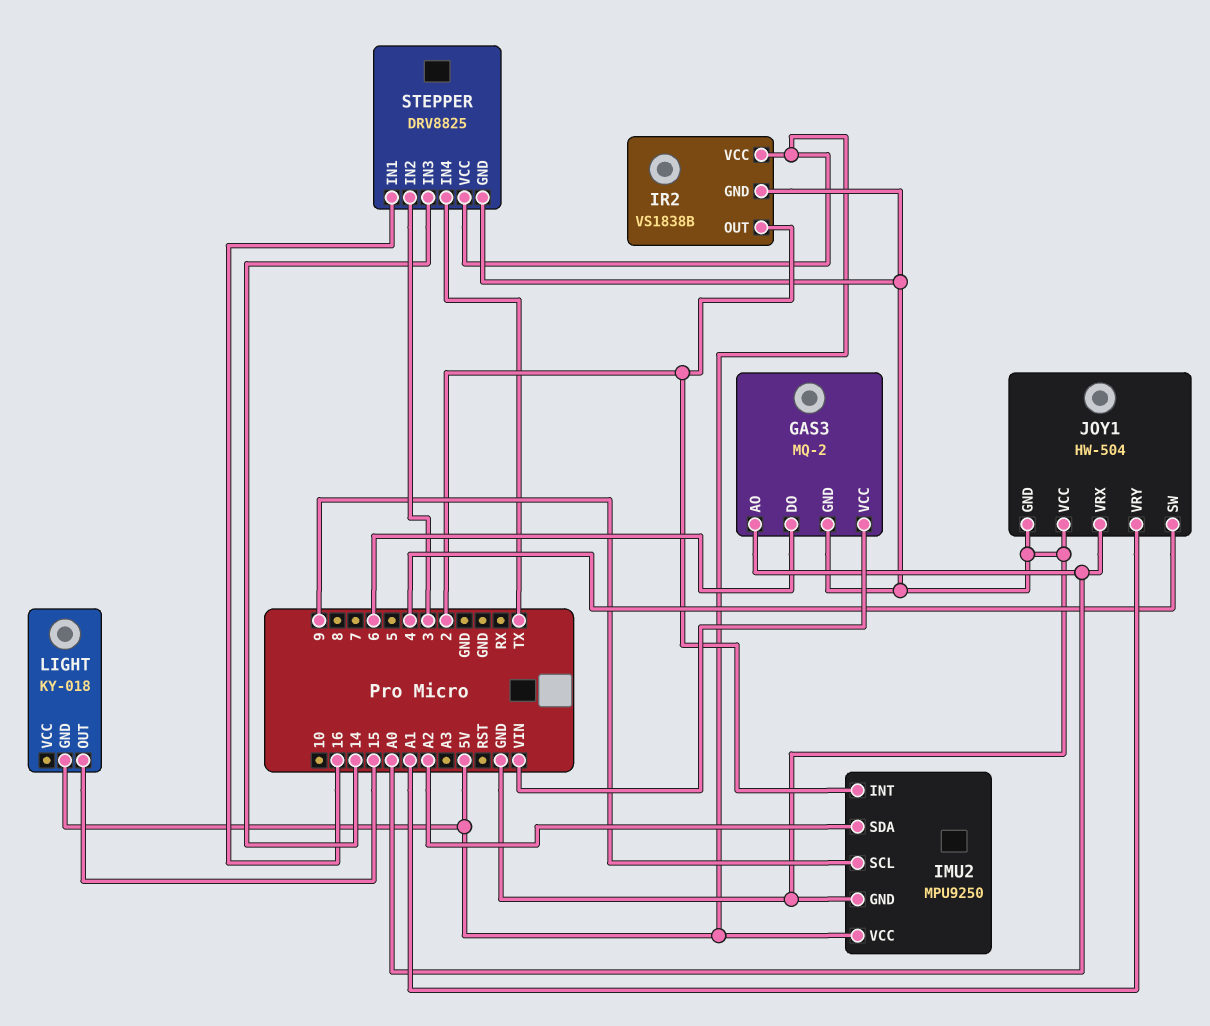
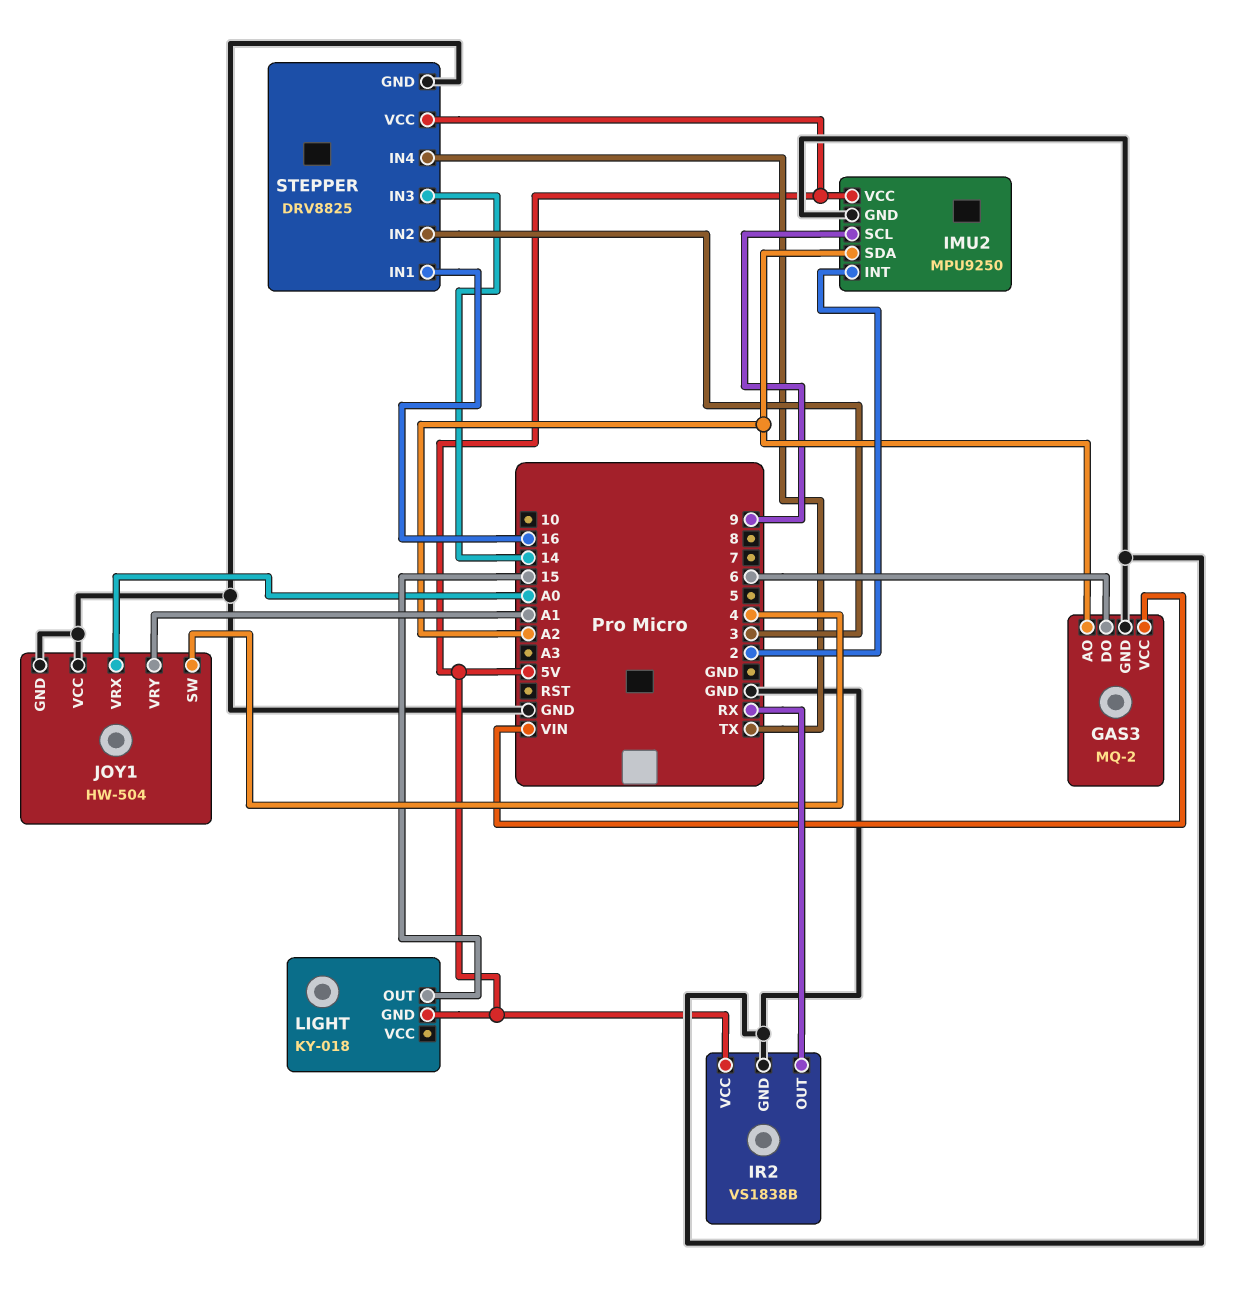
GAS3 pin AO: A0 -> A2
IR2 pin OUT: 2 -> RX

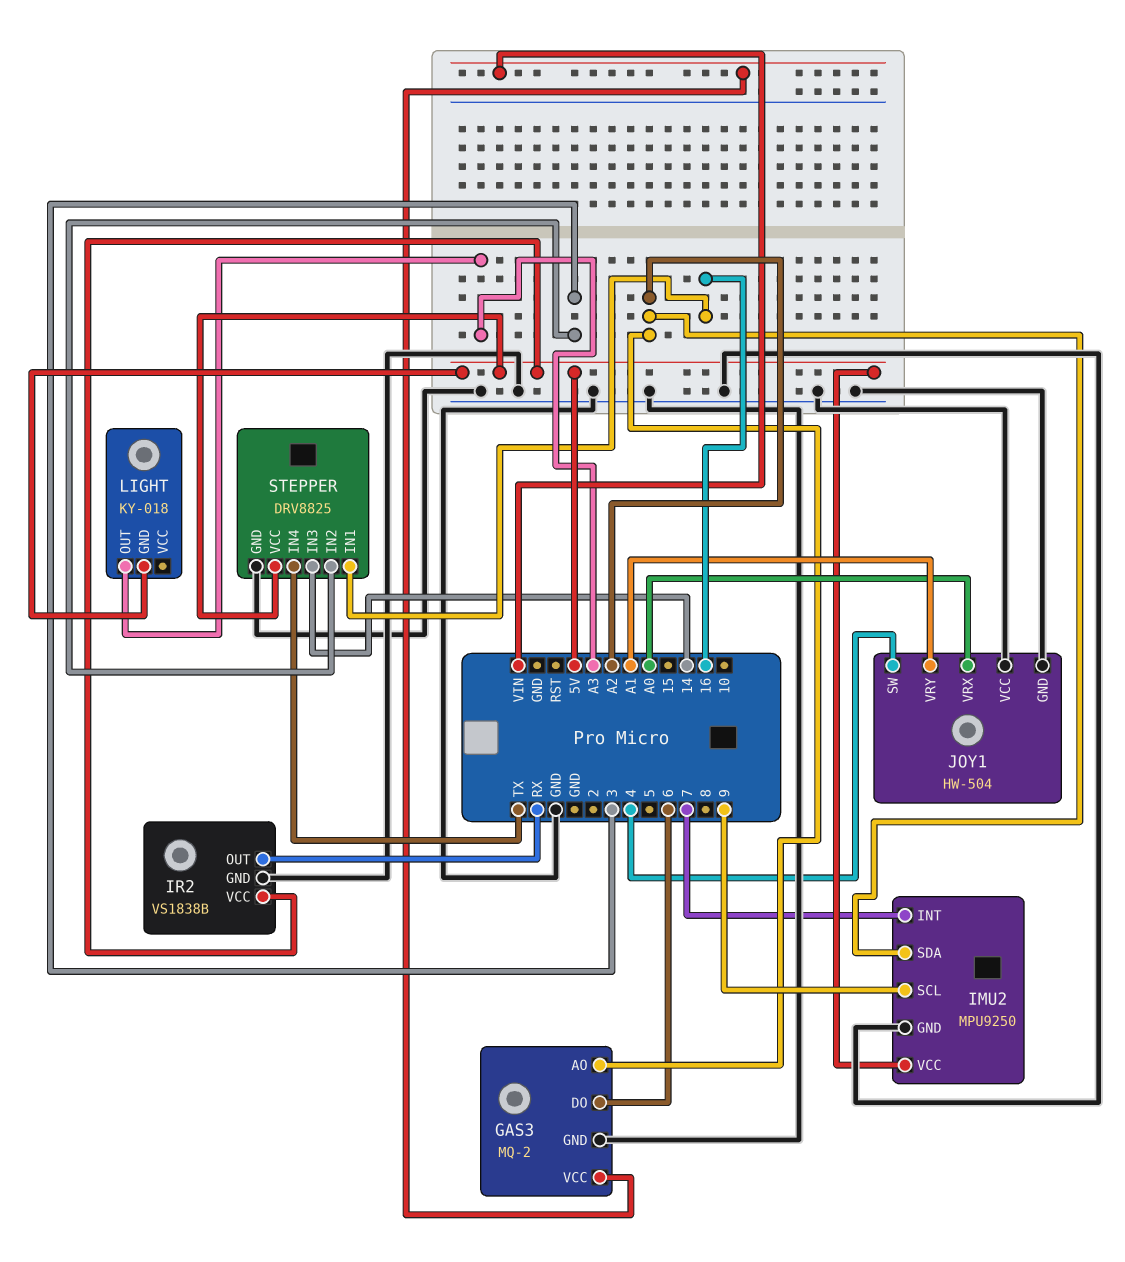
IMU2 pin INT: 2 -> 7
LIGHT pin OUT: 15 -> A3

